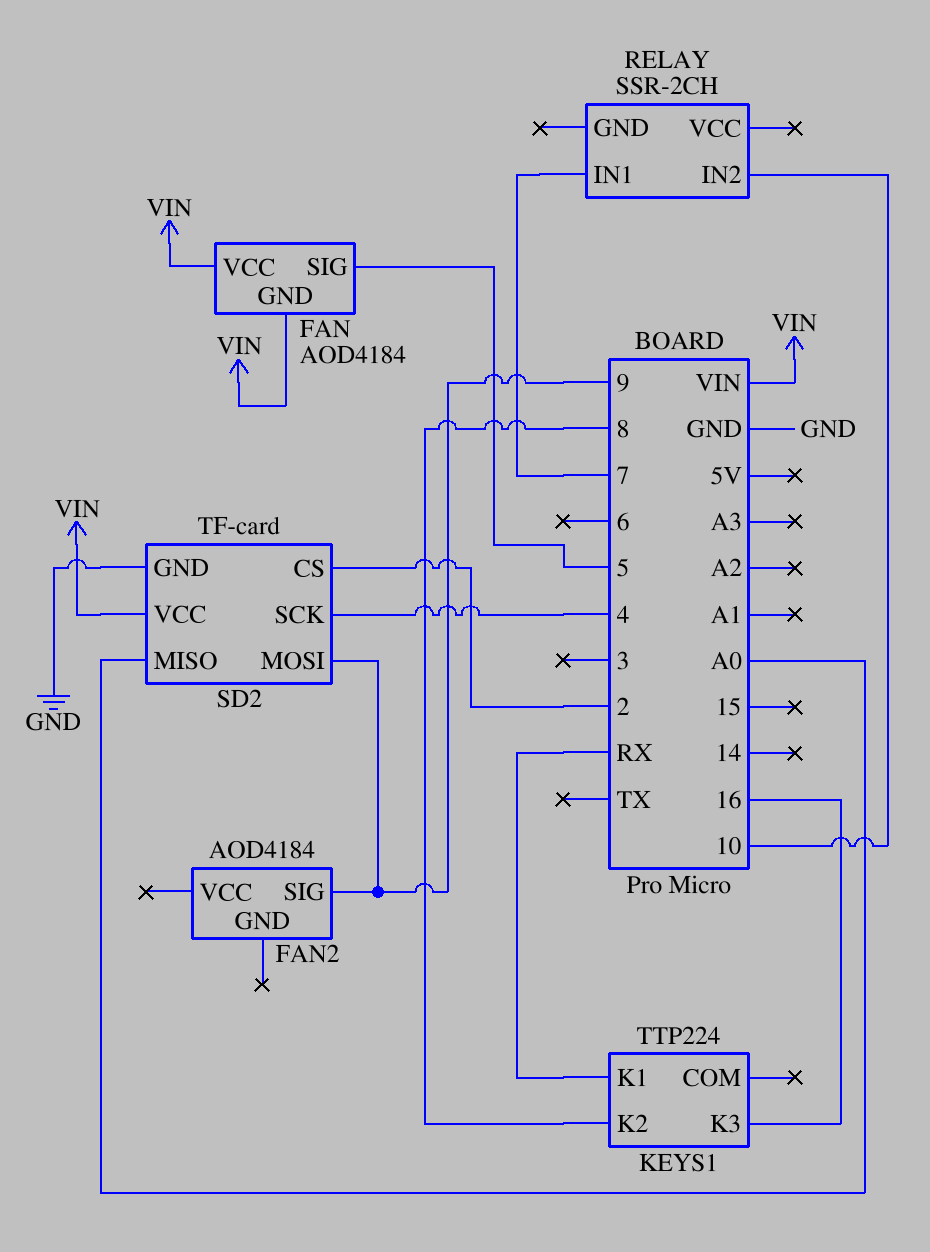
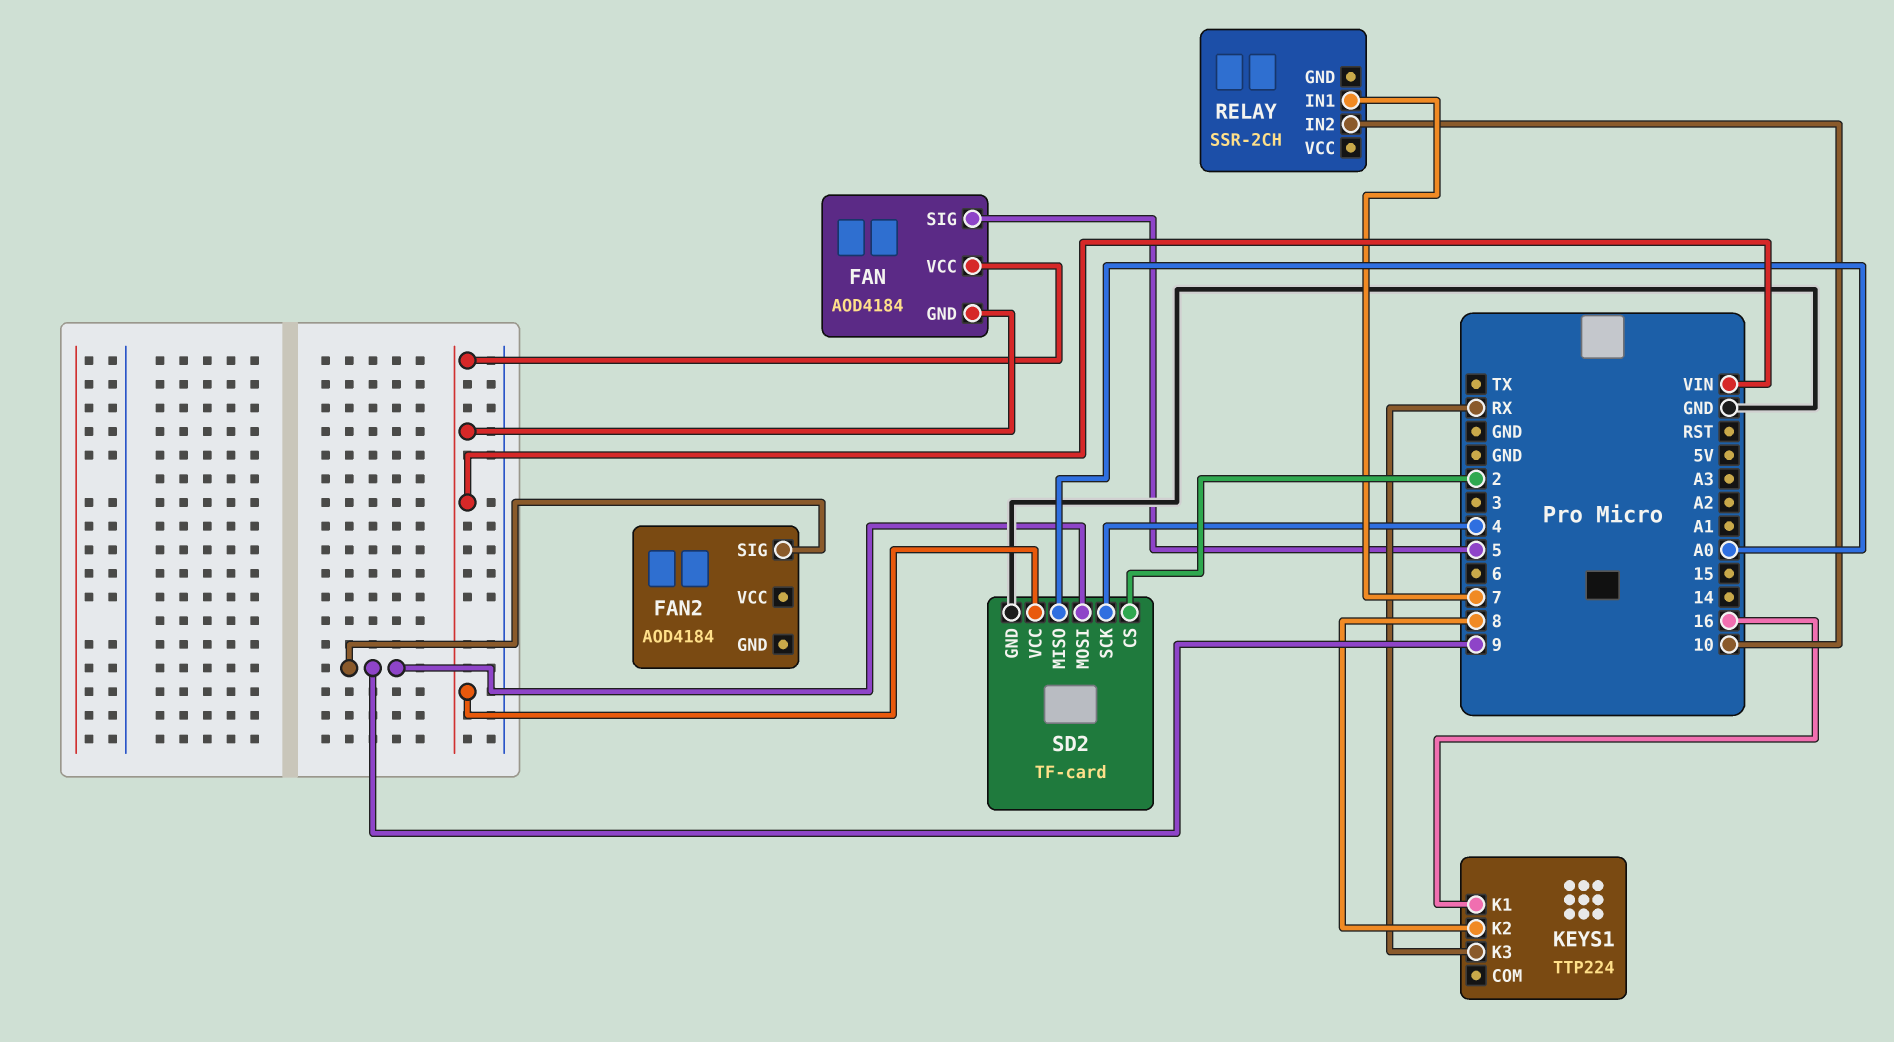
KEYS1 pin K1: RX -> 16
KEYS1 pin K3: 16 -> RX

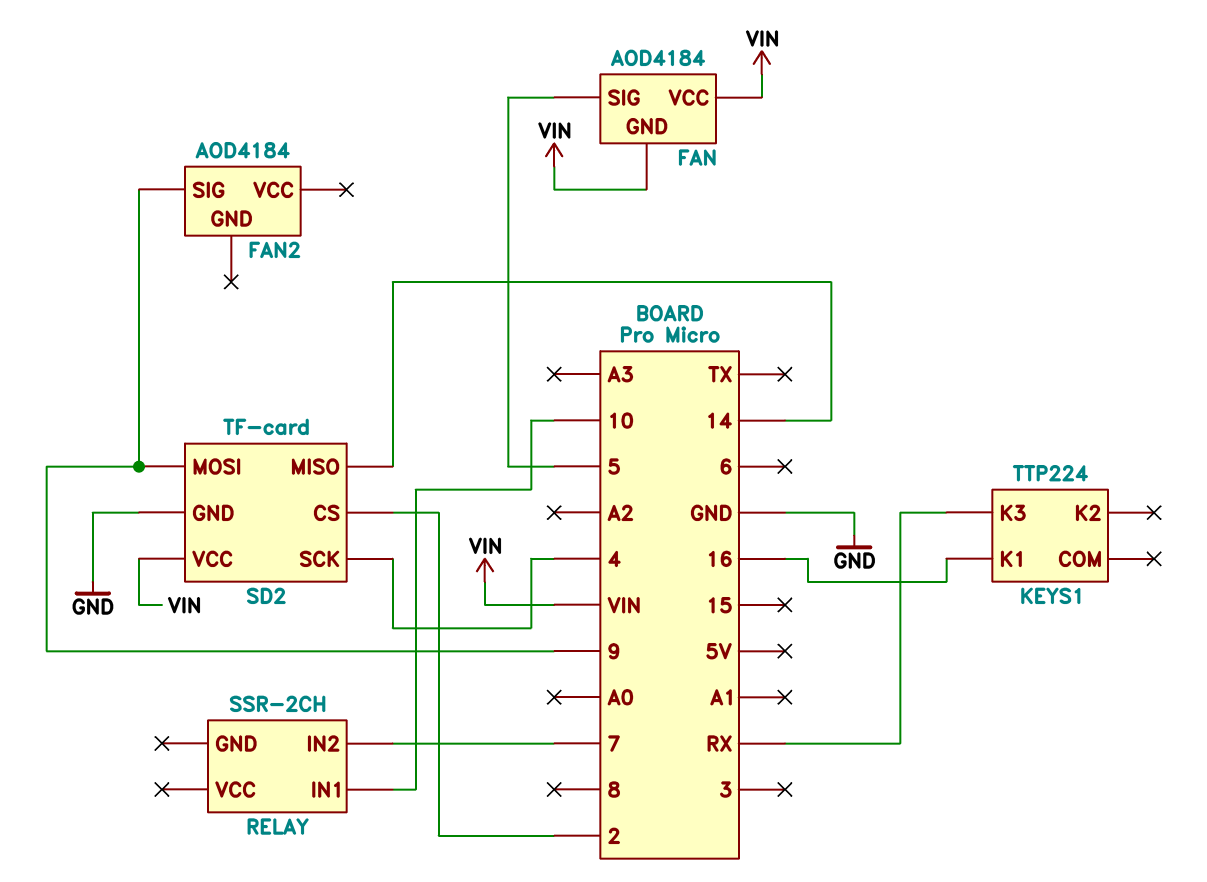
KEYS1 pin K2: 8 -> none
RELAY pin IN1: 7 -> 10
RELAY pin IN2: 10 -> 7
SD2 pin MISO: A0 -> 14

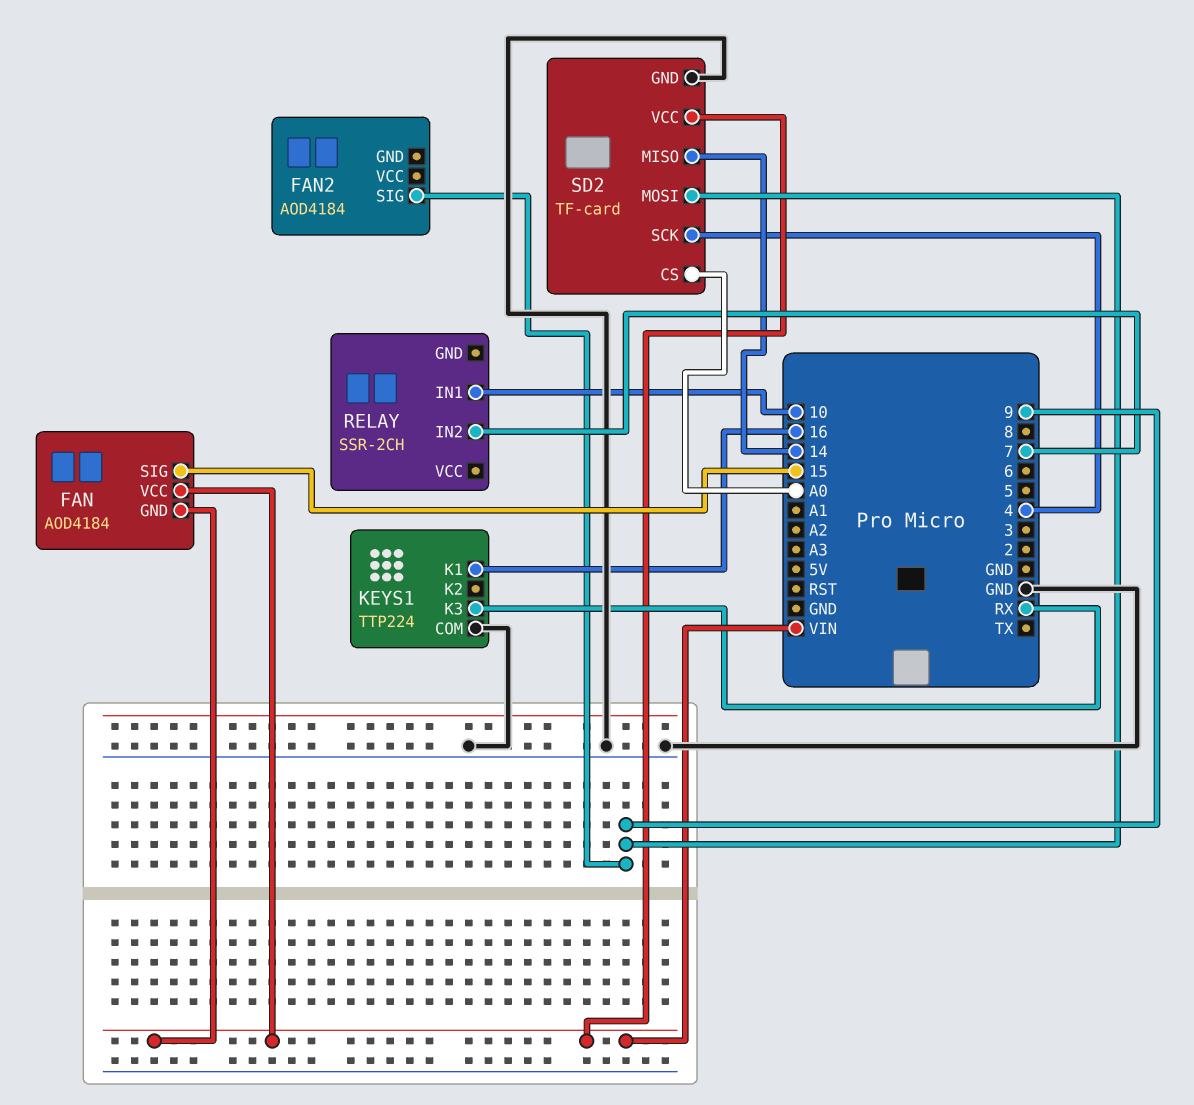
FAN pin SIG: 5 -> 15
KEYS1 pin COM: none -> GND
SD2 pin CS: 2 -> A0

